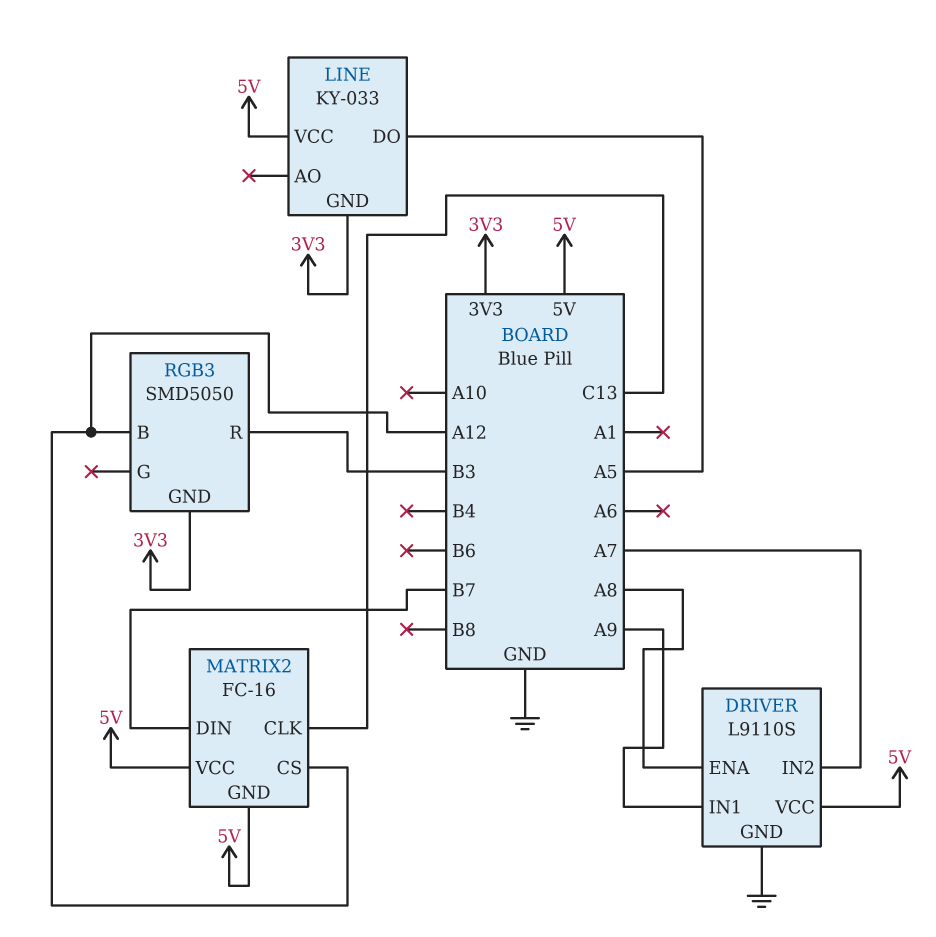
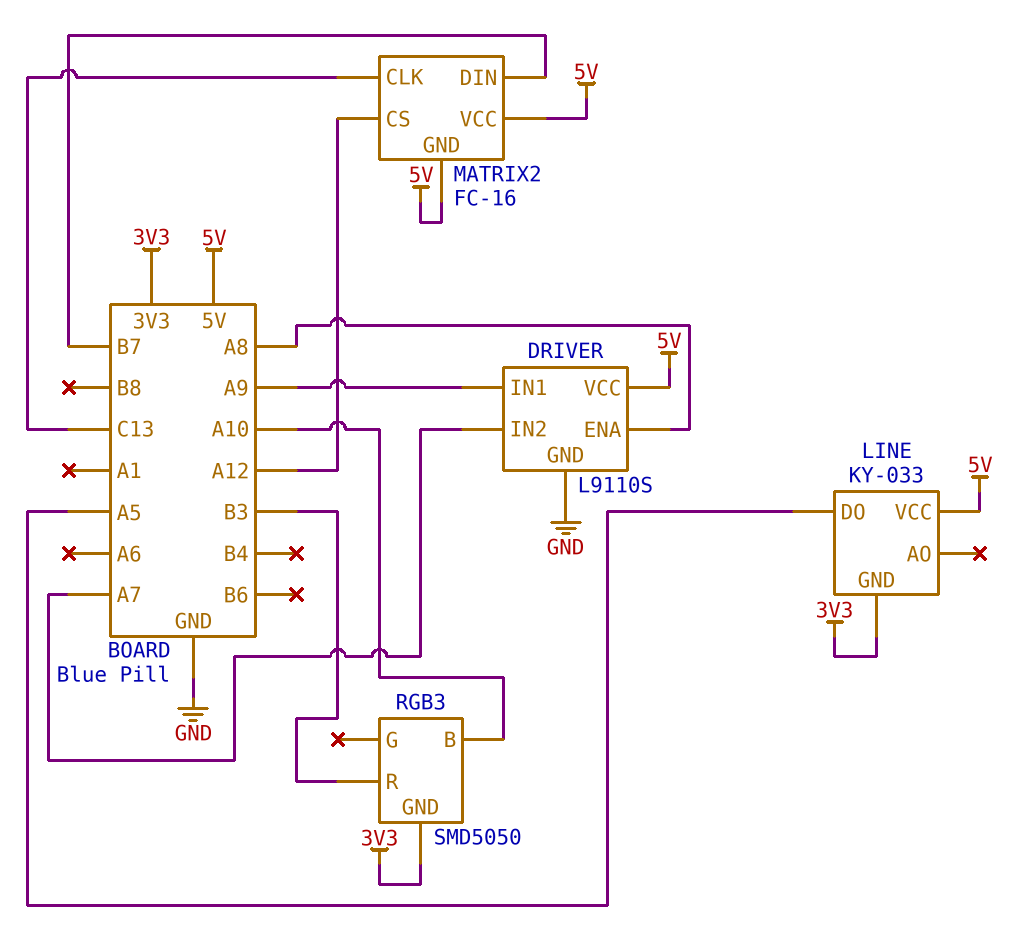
RGB3 pin B: A12 -> A10

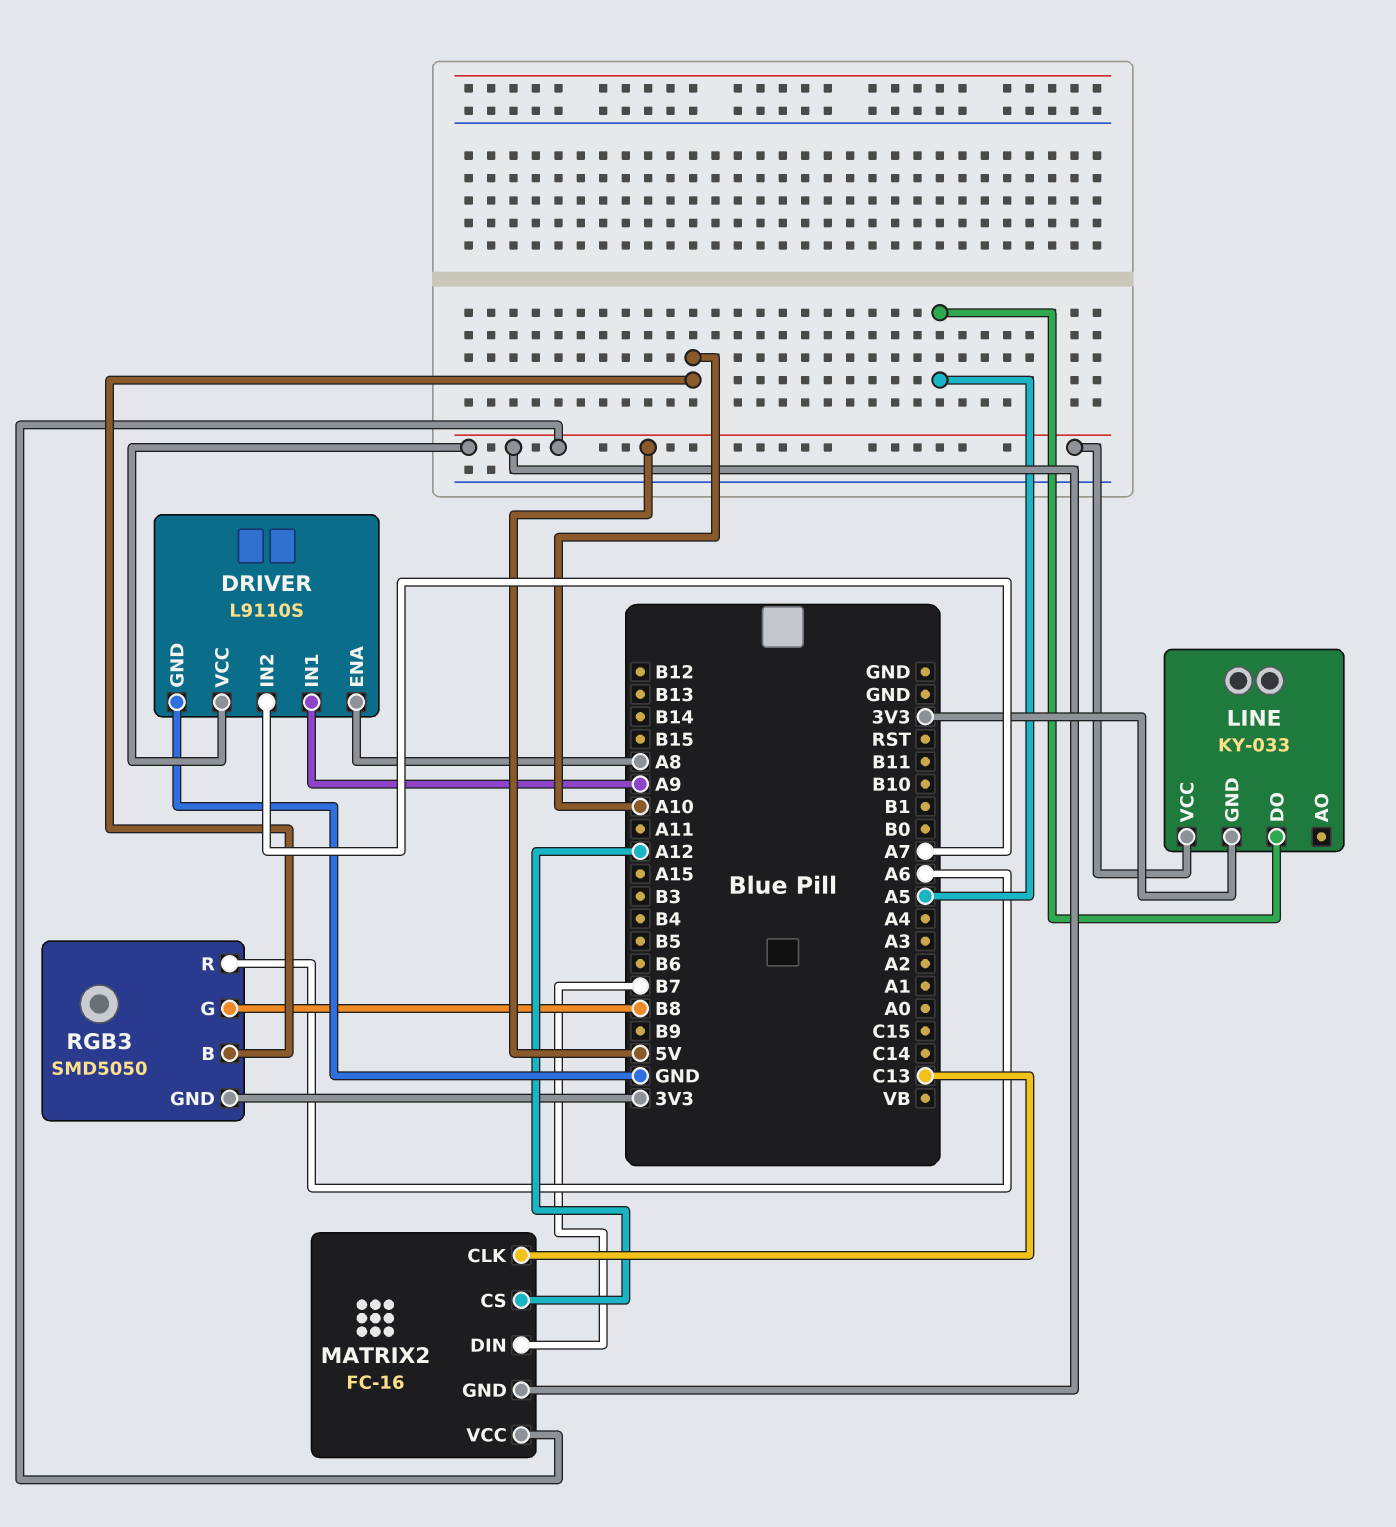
RGB3 pin G: none -> B8
RGB3 pin R: B3 -> A6

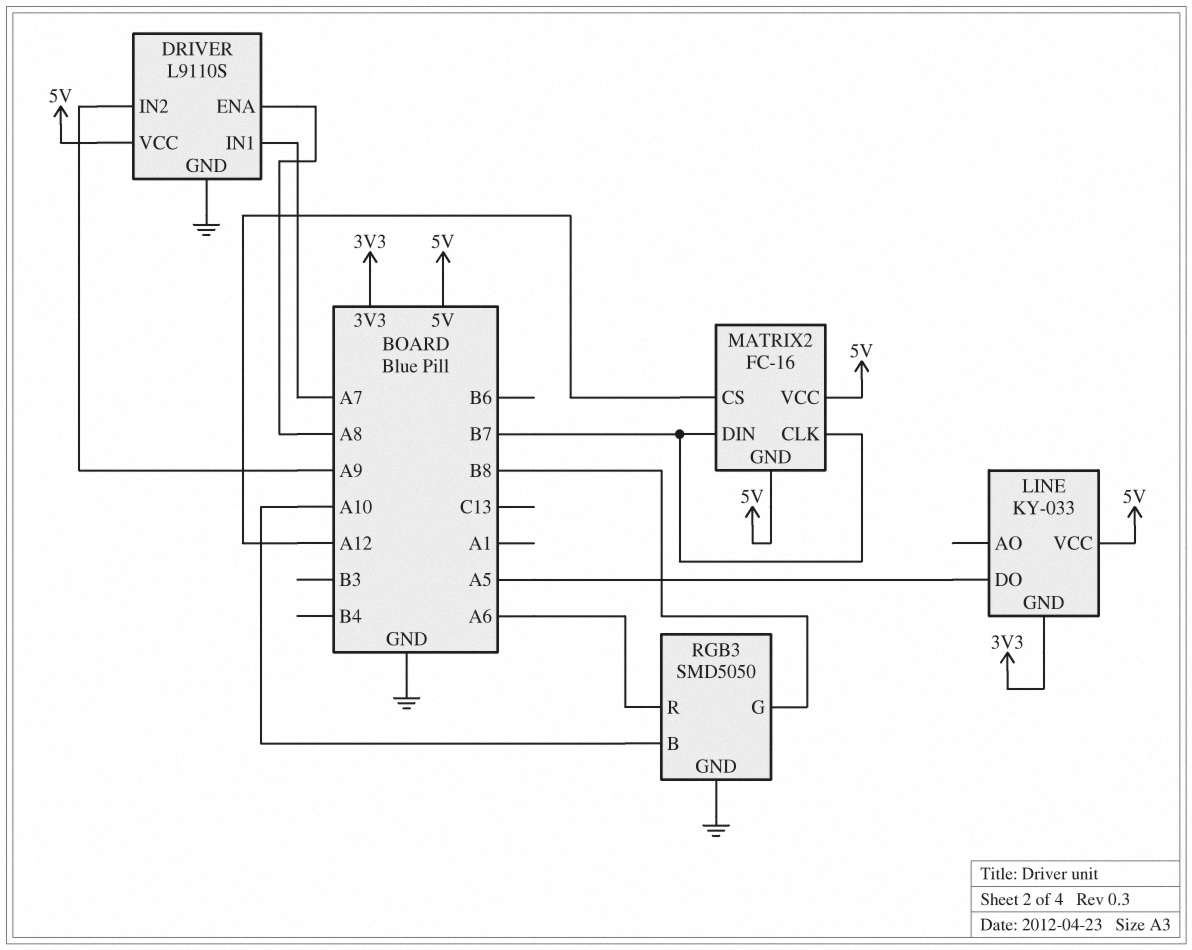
DRIVER pin IN1: A9 -> A7
DRIVER pin IN2: A7 -> A9
MATRIX2 pin CLK: C13 -> B7
RGB3 pin GND: 3V3 -> GND

